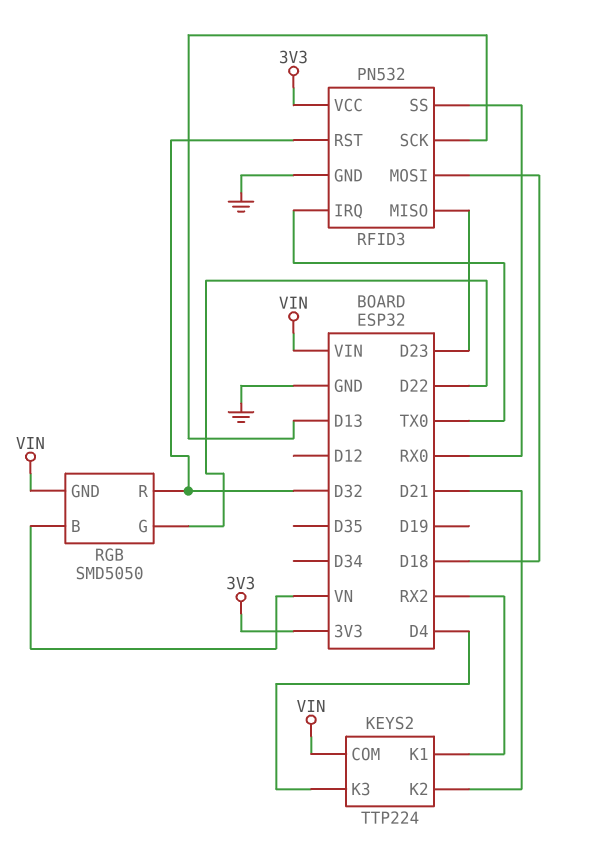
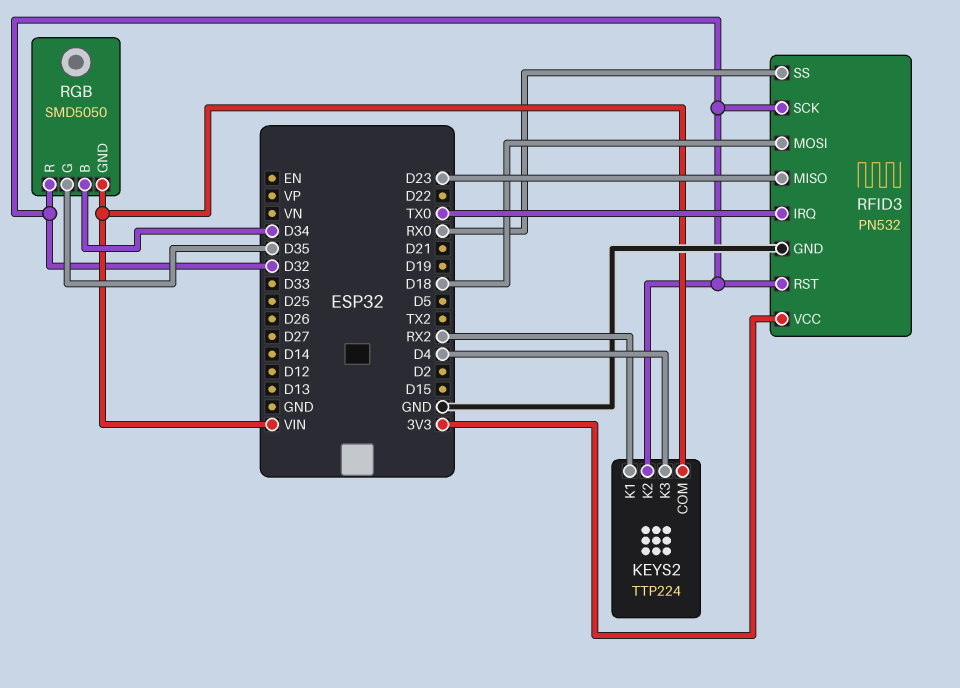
KEYS2 pin K2: D21 -> D32
RFID3 pin SCK: D13 -> D32
RGB pin B: VN -> D34
RGB pin G: D22 -> D35

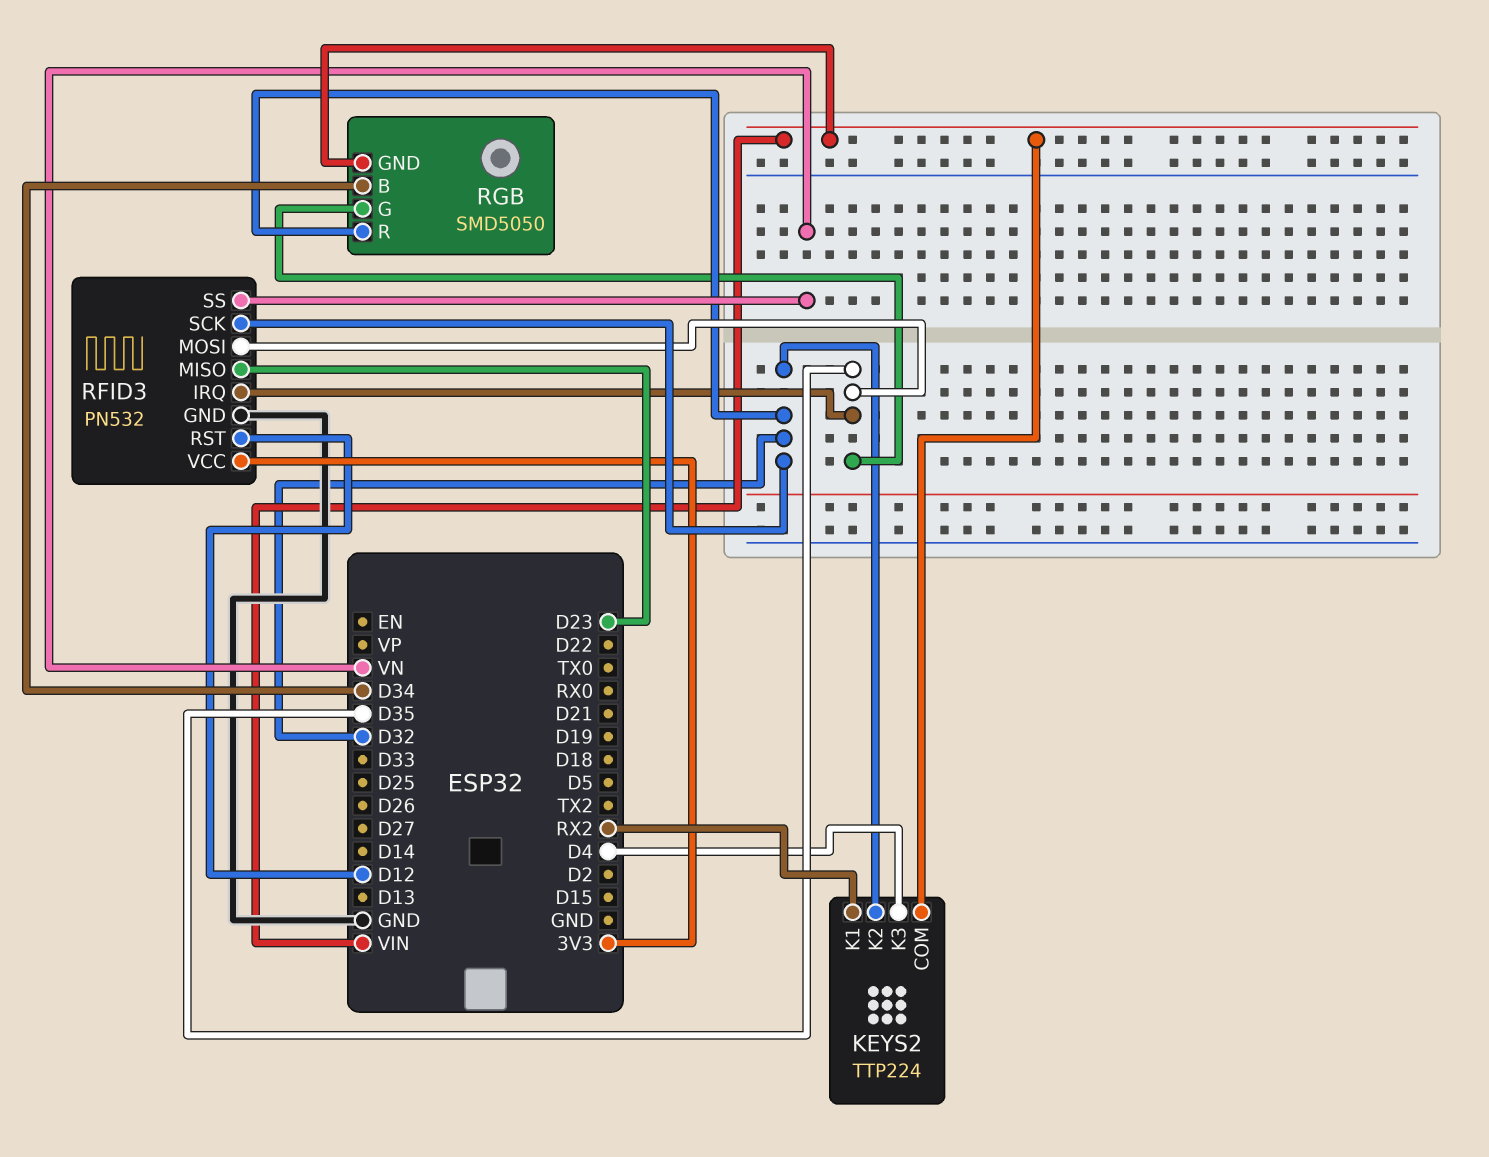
RFID3 pin IRQ: TX0 -> D35
RFID3 pin MOSI: D18 -> D35
RFID3 pin RST: D32 -> D12
RFID3 pin SS: RX0 -> VN

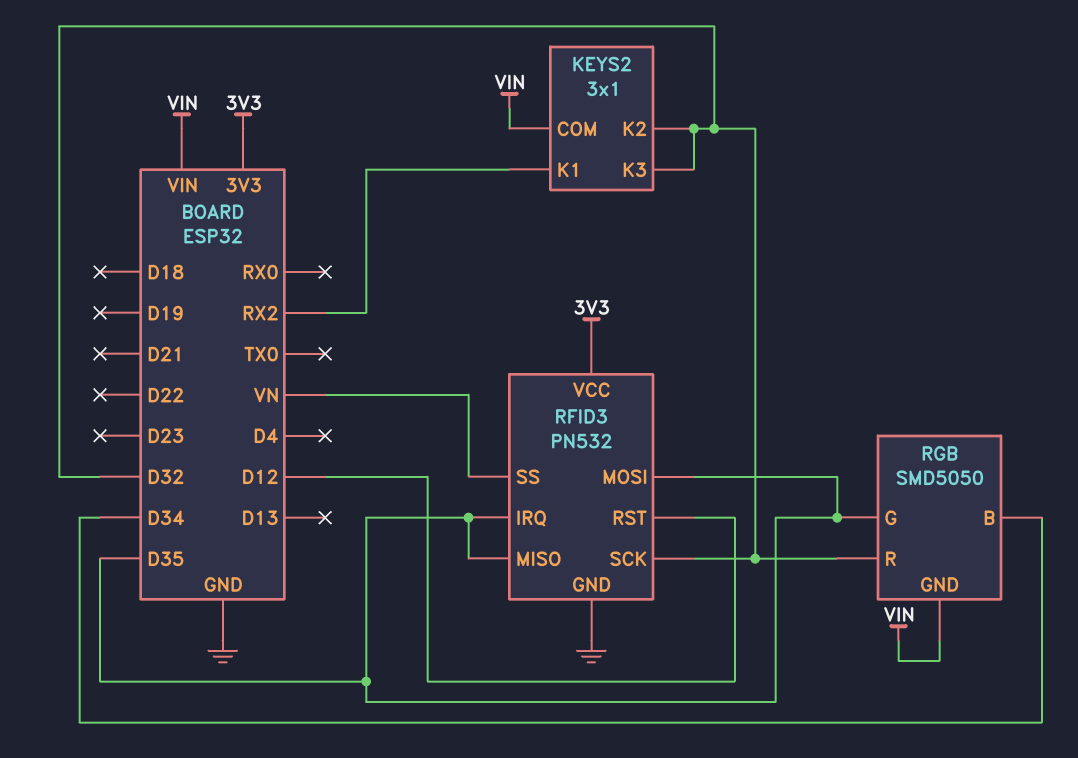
KEYS2: TTP224 -> 3x1
KEYS2 pin K3: D4 -> D32
RFID3 pin MISO: D23 -> D35

